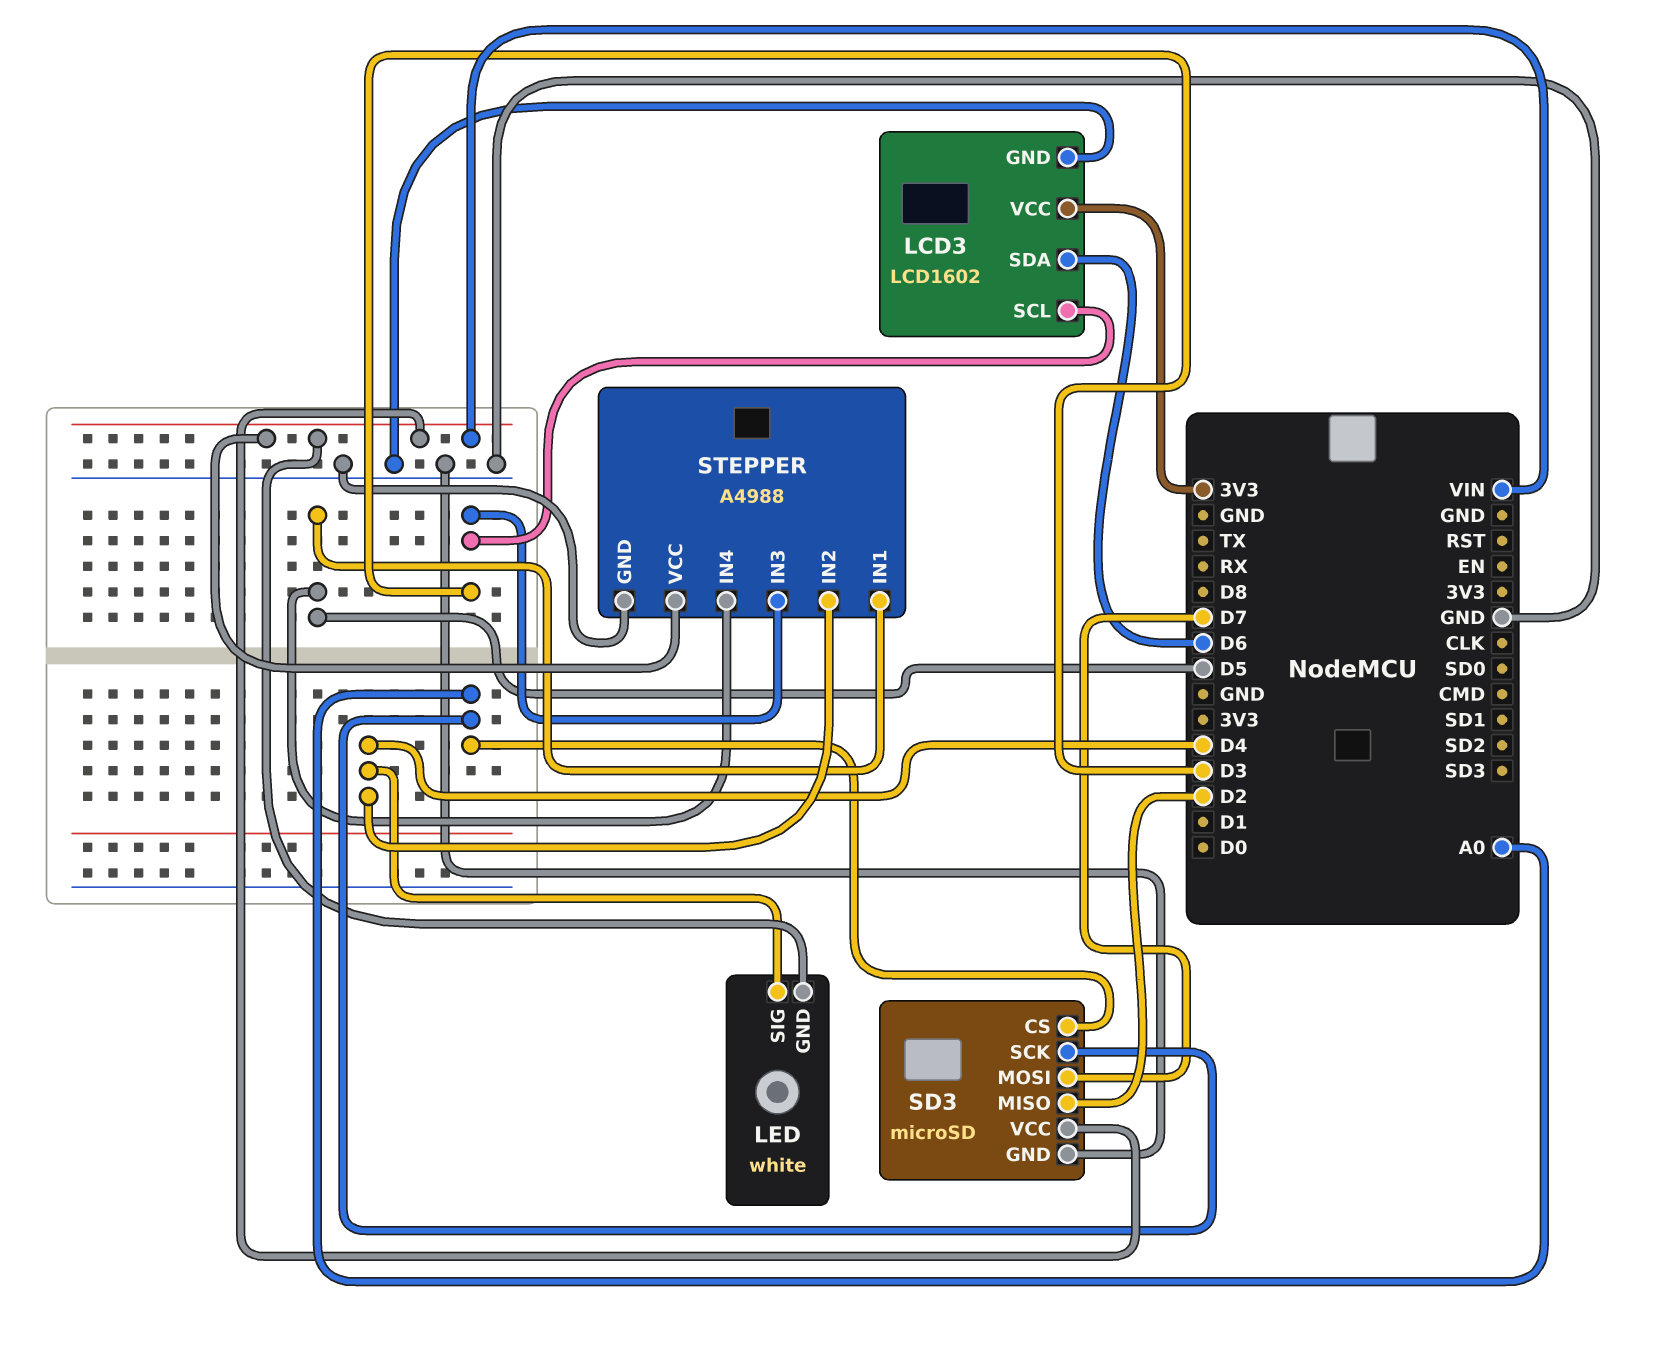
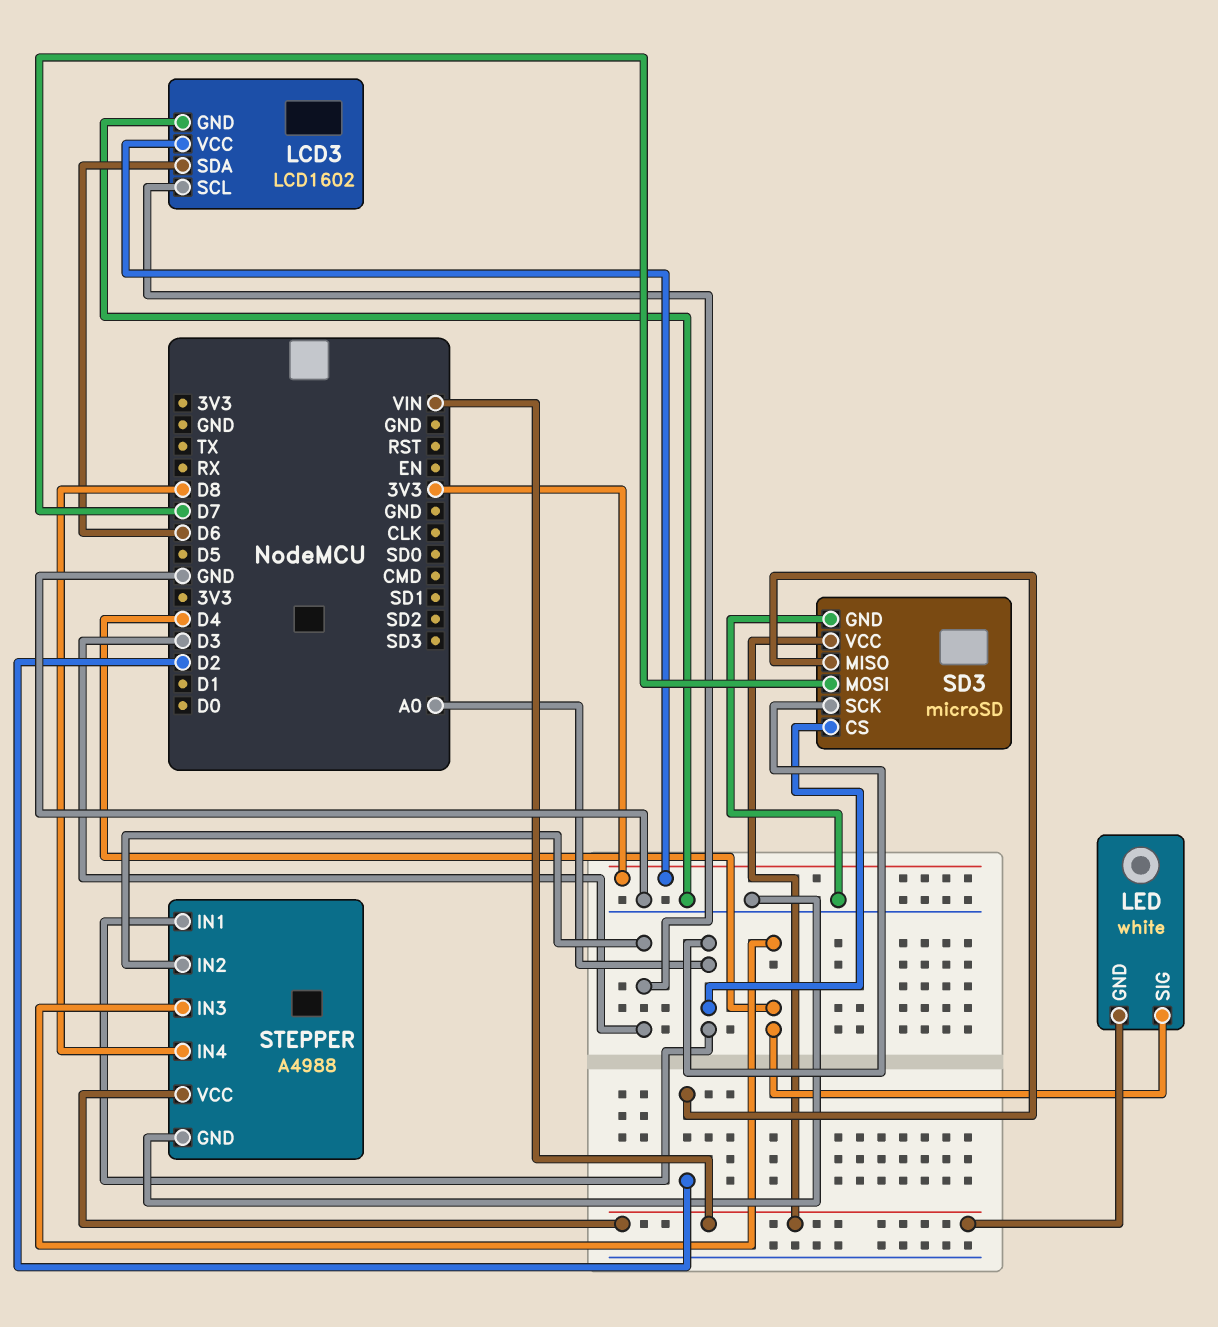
STEPPER pin IN1: D5 -> A0
STEPPER pin IN2: D4 -> D3
STEPPER pin IN3: D3 -> D4
STEPPER pin IN4: D5 -> D8

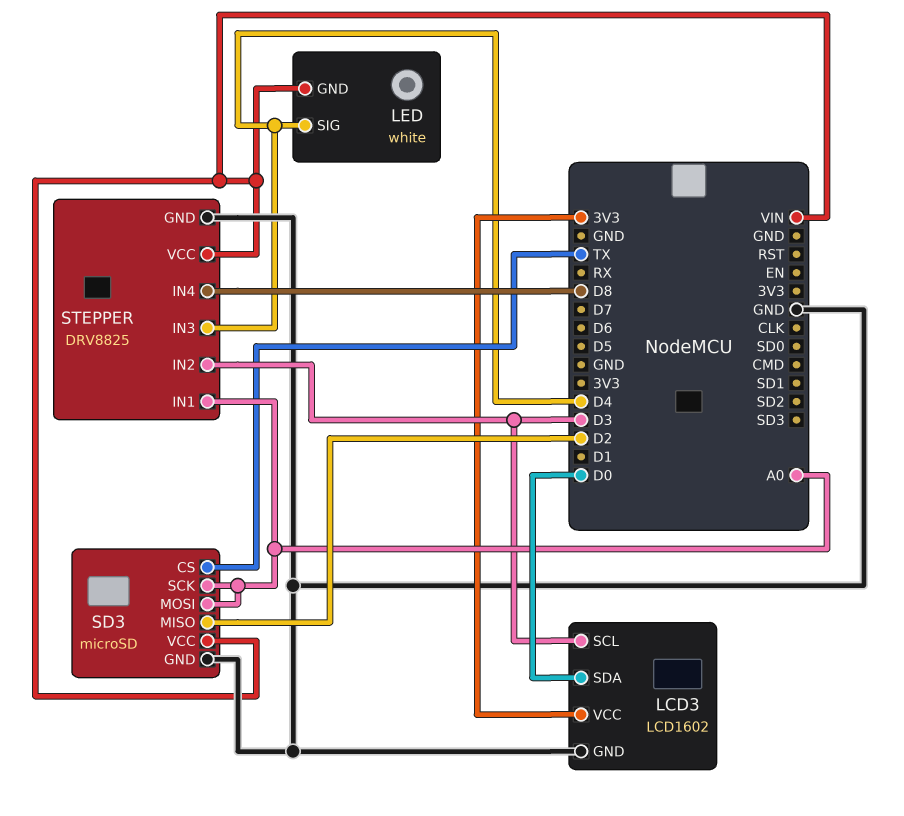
LCD3 pin SDA: D6 -> D0
SD3 pin CS: A0 -> TX
SD3 pin MOSI: D7 -> A0
STEPPER: A4988 -> DRV8825

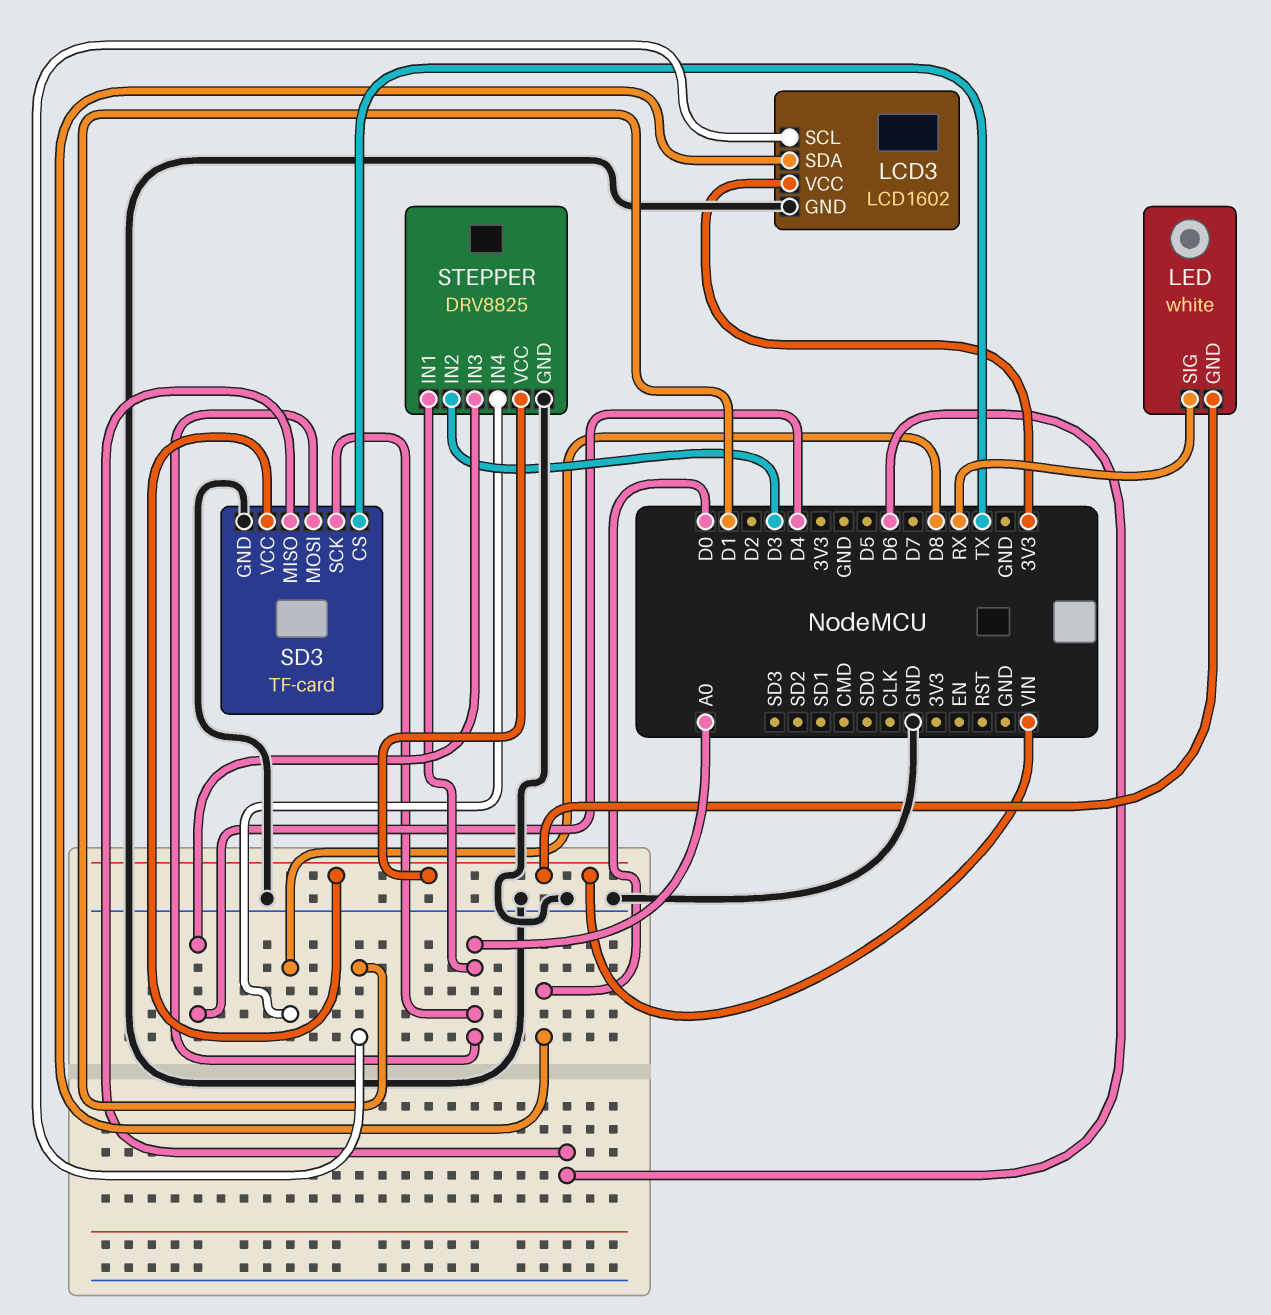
LCD3 pin SCL: D3 -> D1
LED pin SIG: D4 -> RX
SD3: microSD -> TF-card
SD3 pin MISO: D2 -> D6

